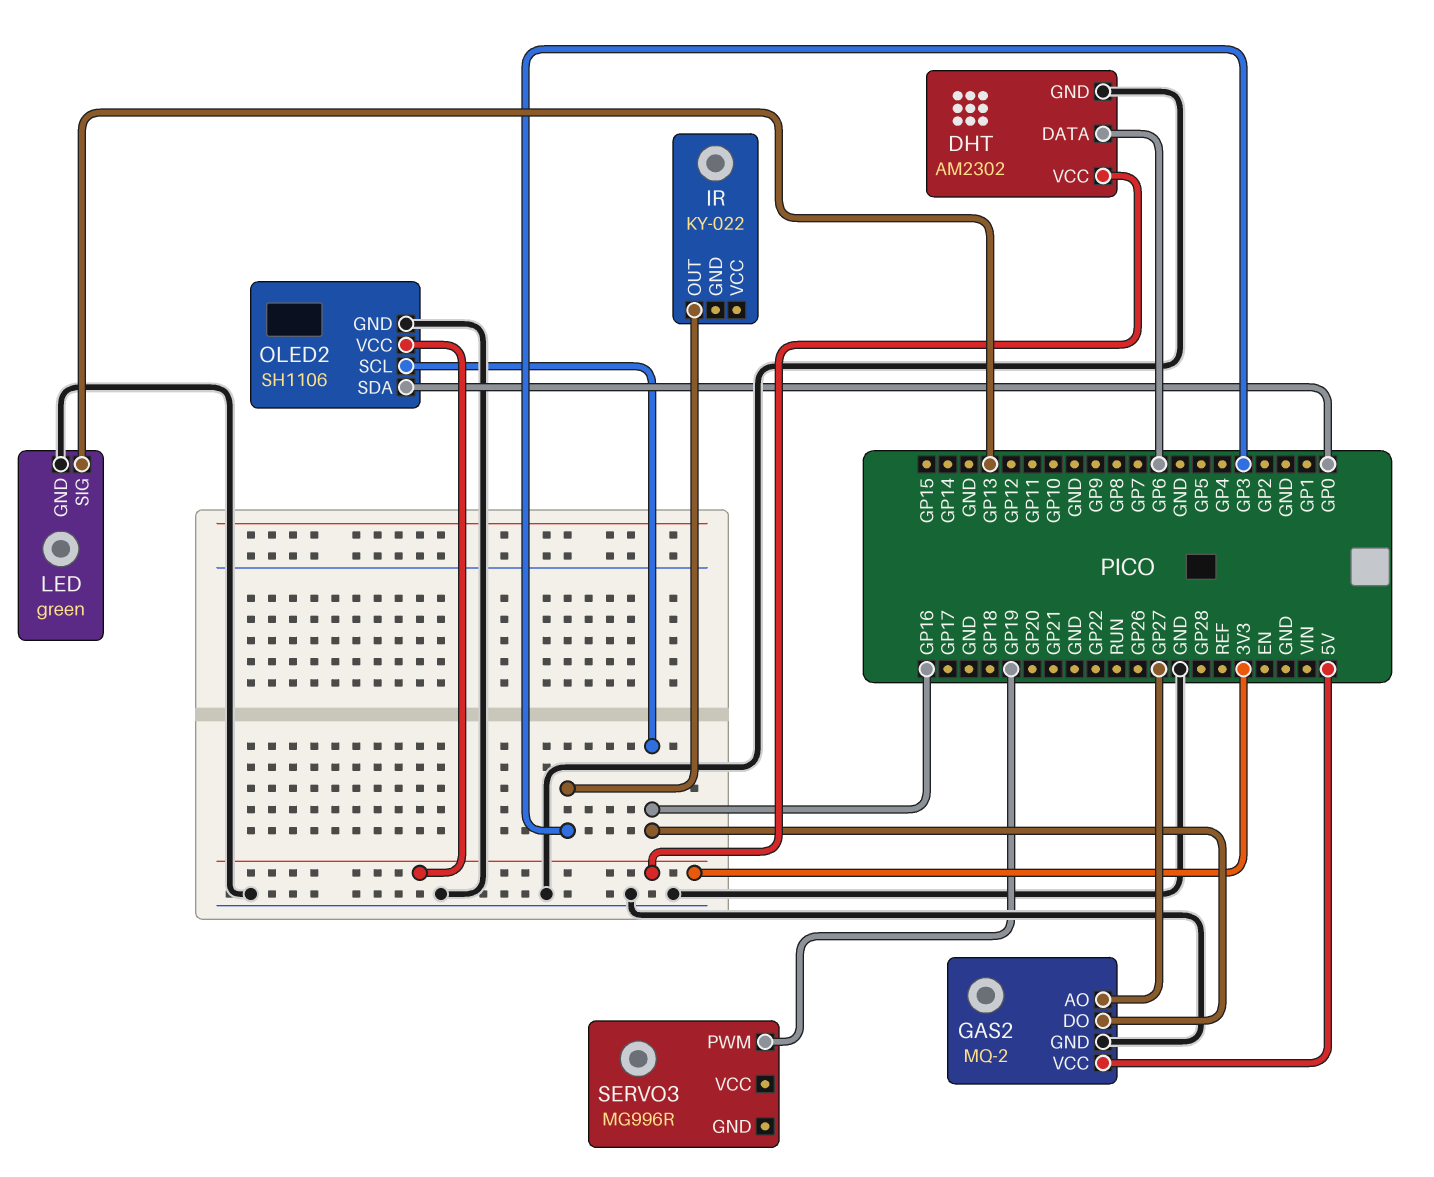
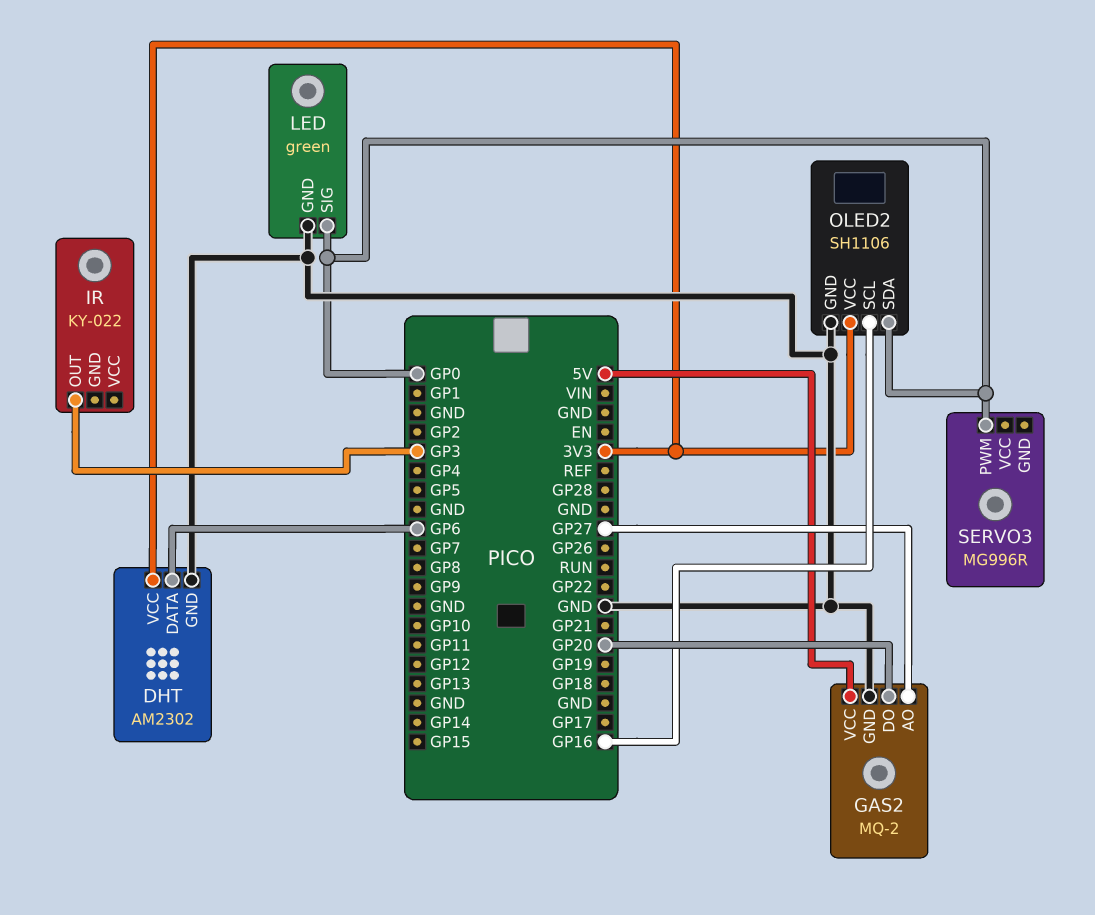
GAS2 pin DO: GP16 -> GP20
LED pin SIG: GP13 -> GP0
SERVO3 pin PWM: GP19 -> GP0

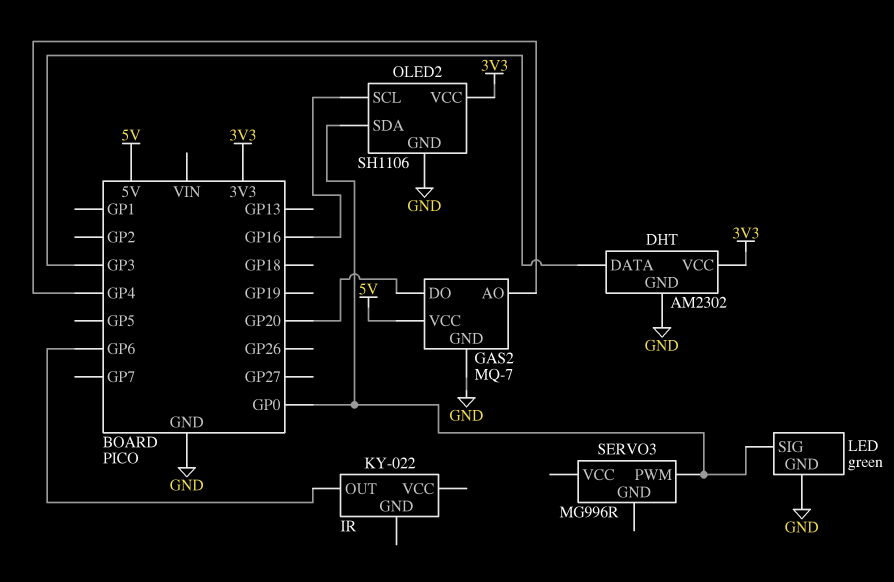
DHT pin DATA: GP6 -> GP3
GAS2: MQ-2 -> MQ-7
GAS2 pin AO: GP27 -> GP4
IR pin OUT: GP3 -> GP6

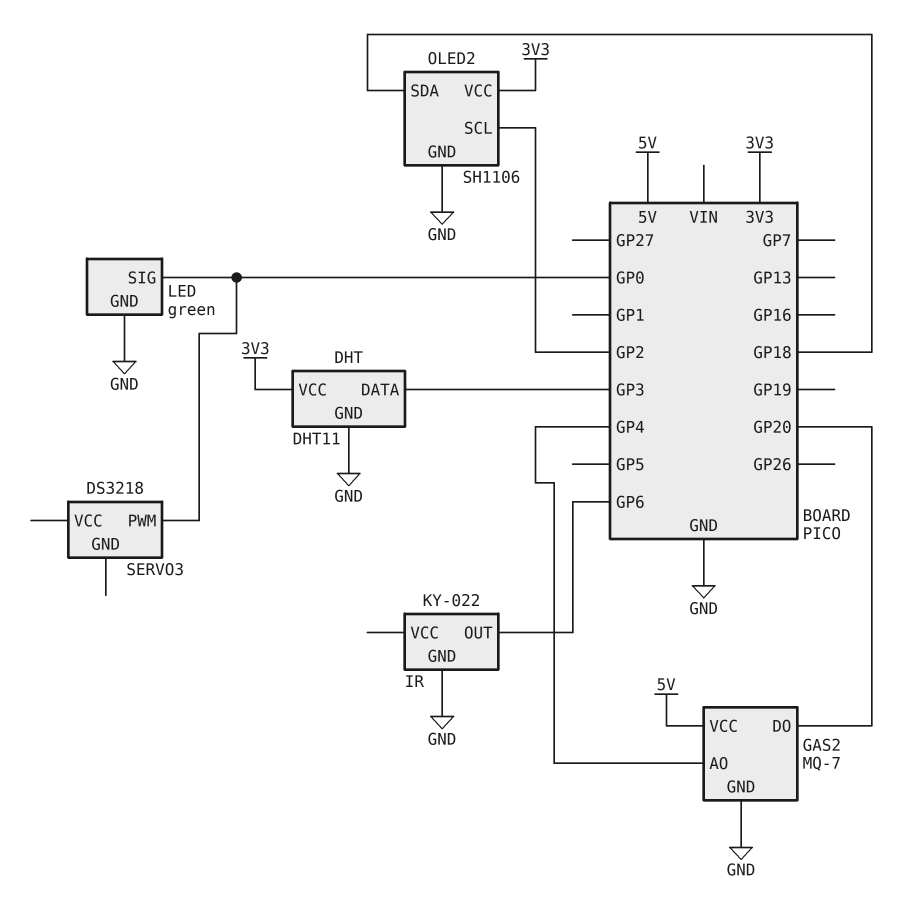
DHT: AM2302 -> DHT11
IR pin GND: none -> GND
OLED2 pin SCL: GP16 -> GP2
OLED2 pin SDA: GP0 -> GP18
SERVO3: MG996R -> DS3218

